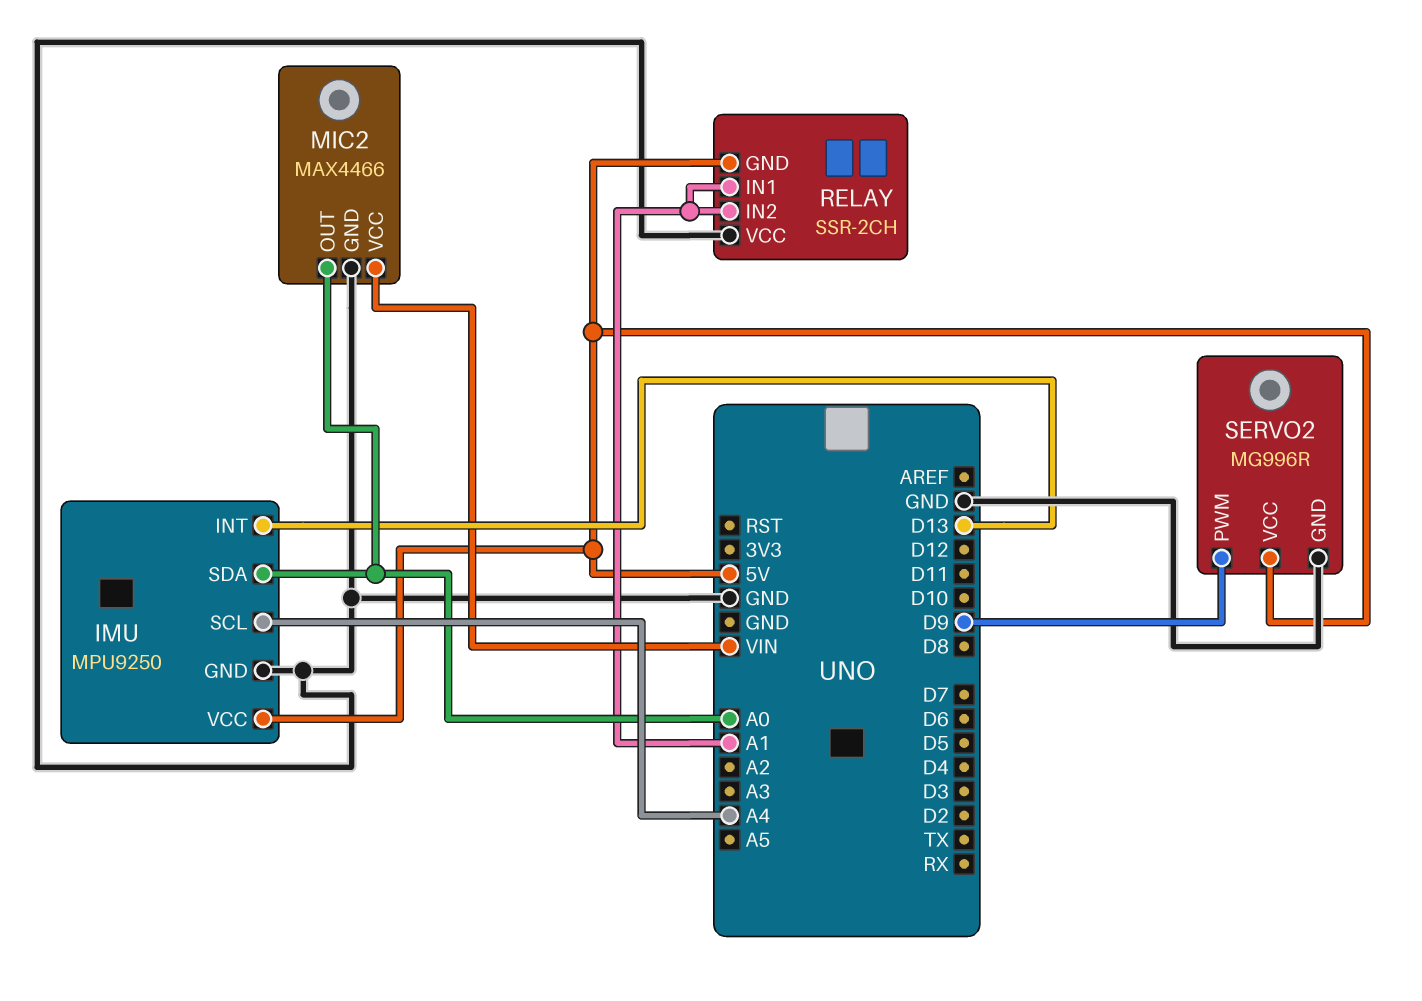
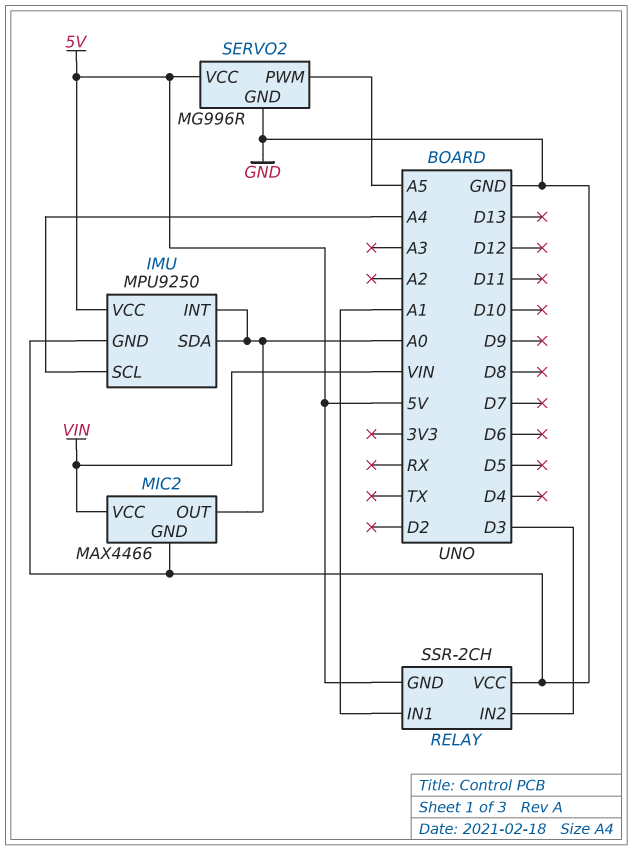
IMU pin INT: D13 -> A0
RELAY pin IN2: A1 -> D3
SERVO2 pin PWM: D9 -> A5

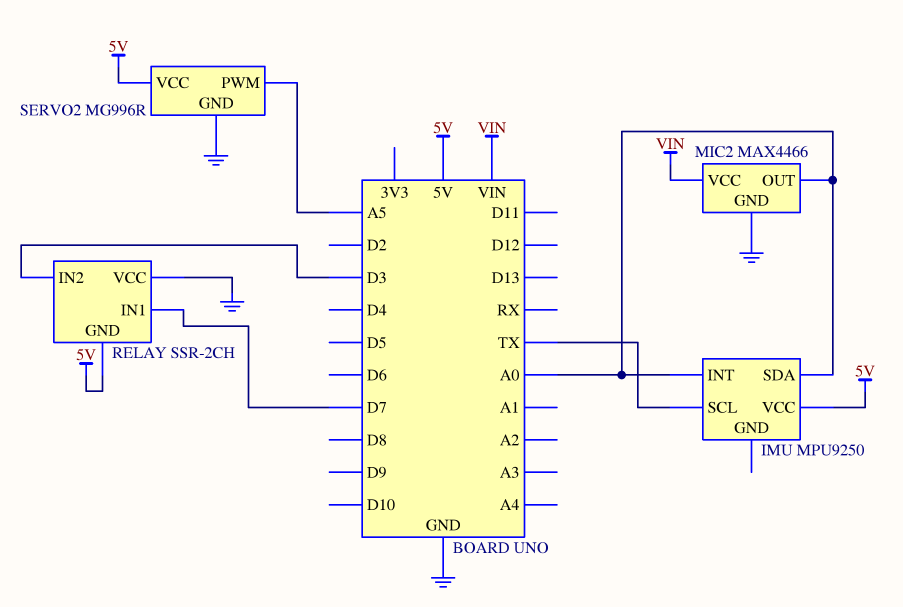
IMU pin GND: GND -> none
IMU pin SCL: A4 -> TX
RELAY pin IN1: A1 -> D7

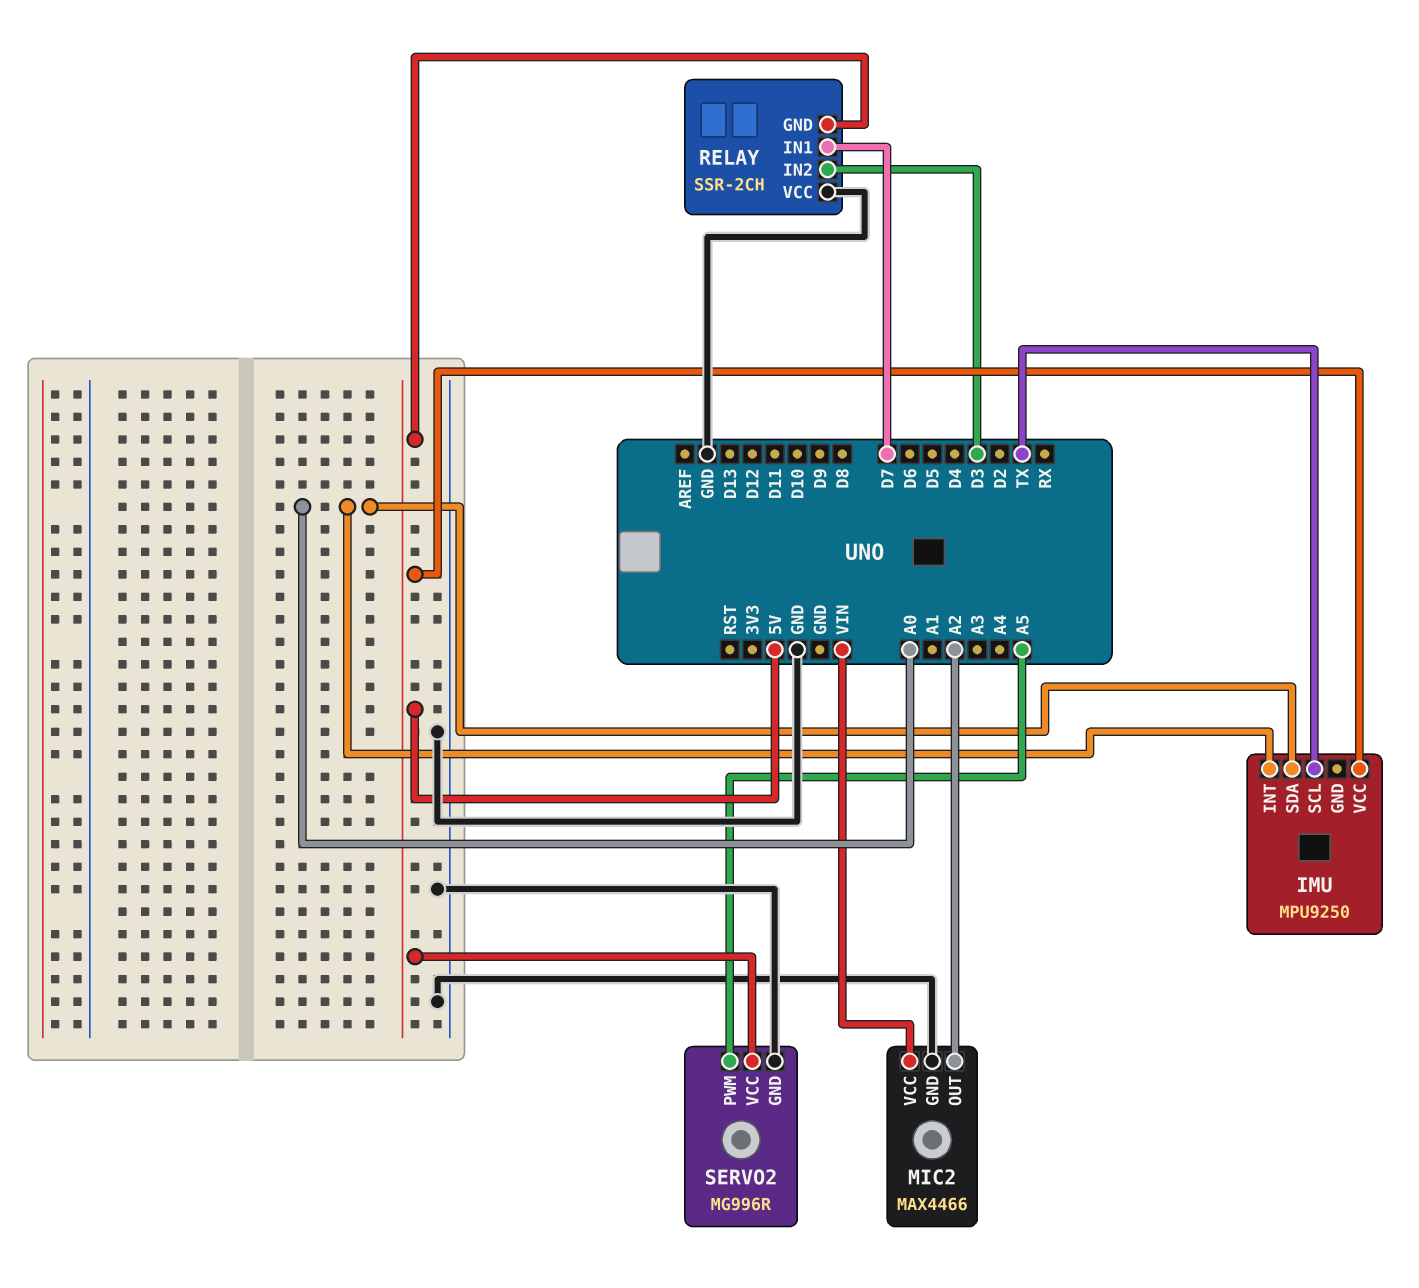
MIC2 pin OUT: A0 -> A2

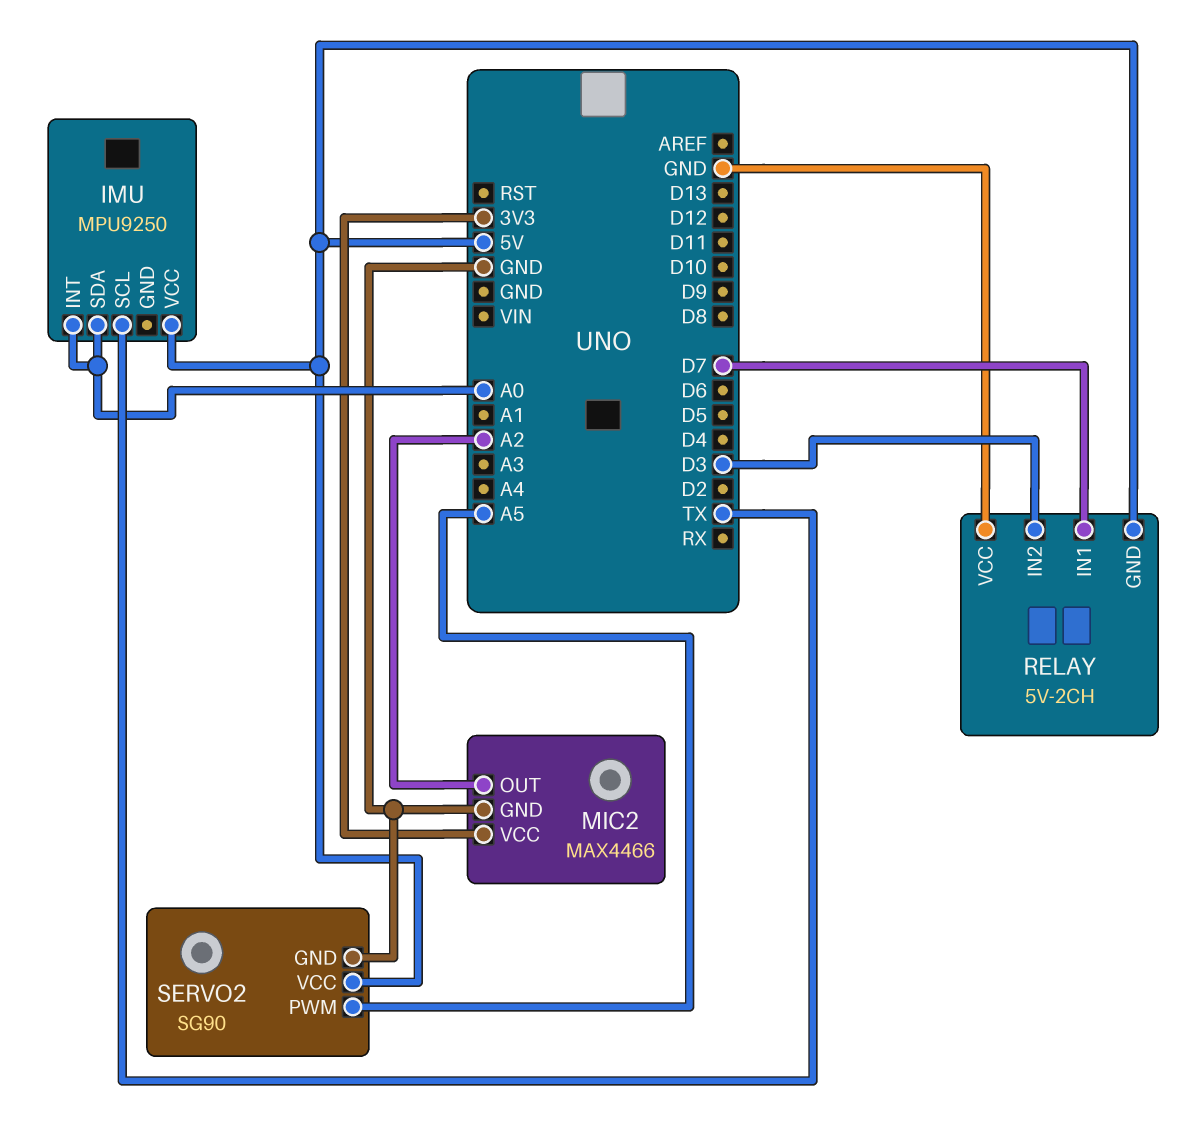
MIC2 pin VCC: VIN -> 3V3
RELAY: SSR-2CH -> 5V-2CH
SERVO2: MG996R -> SG90

